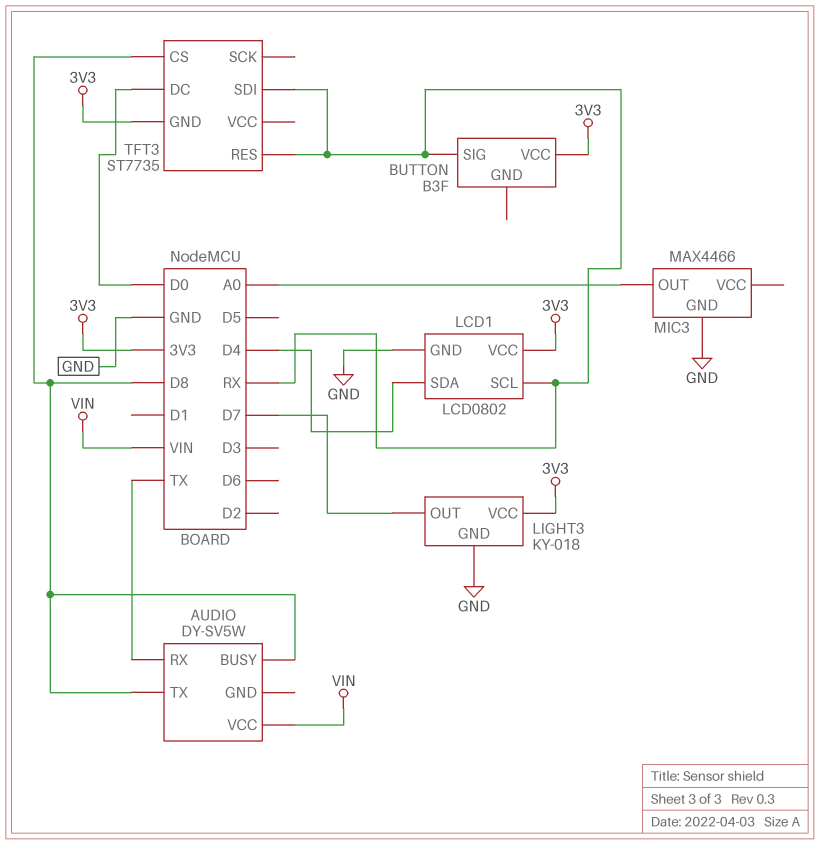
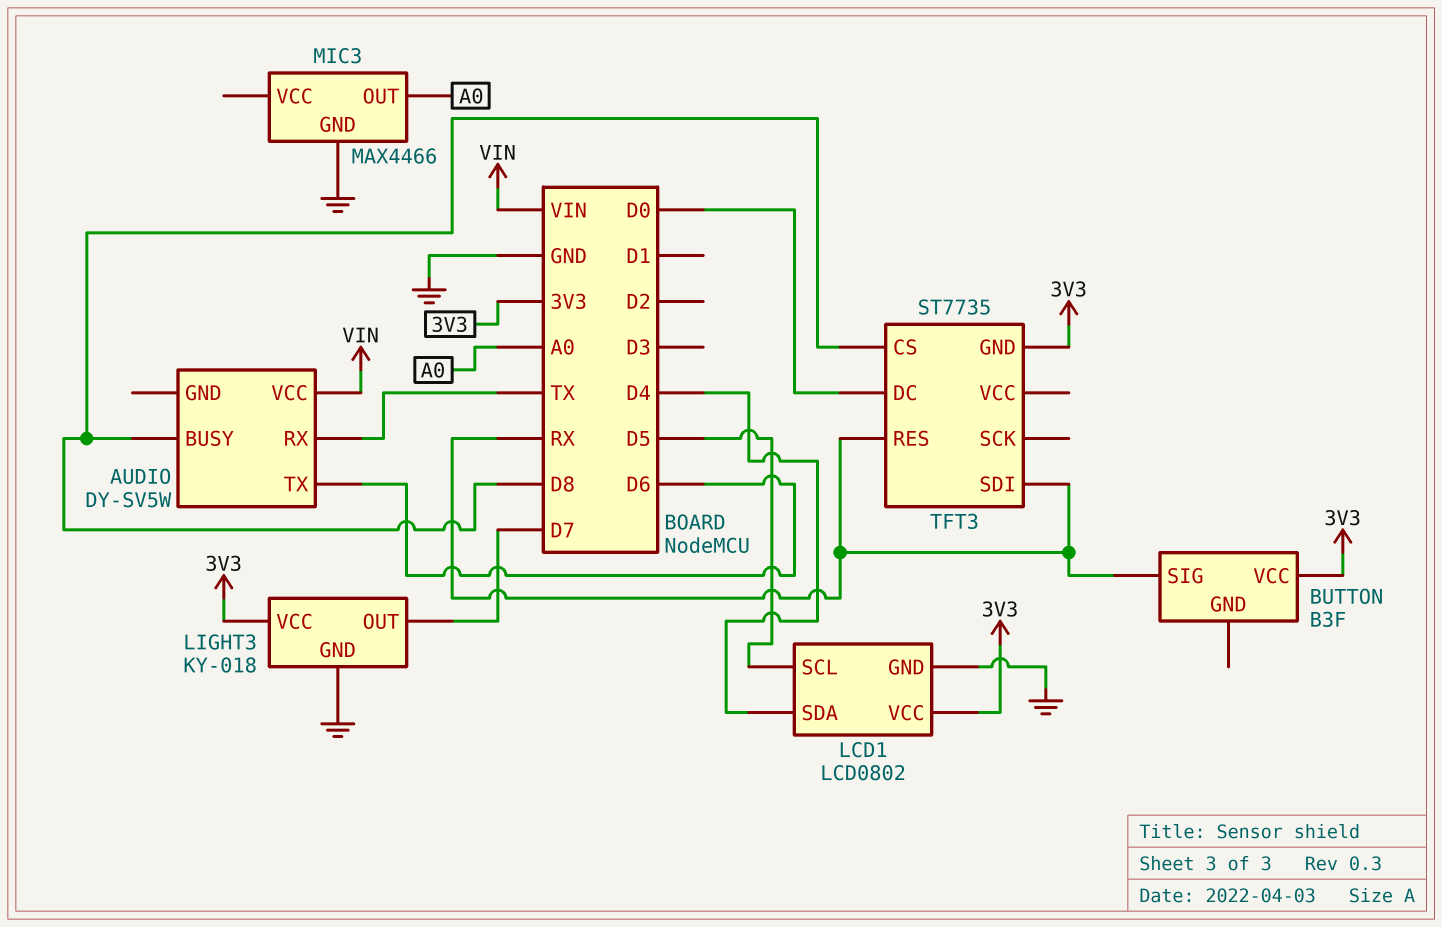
AUDIO pin TX: D8 -> D6
LCD1 pin SCL: RX -> D5

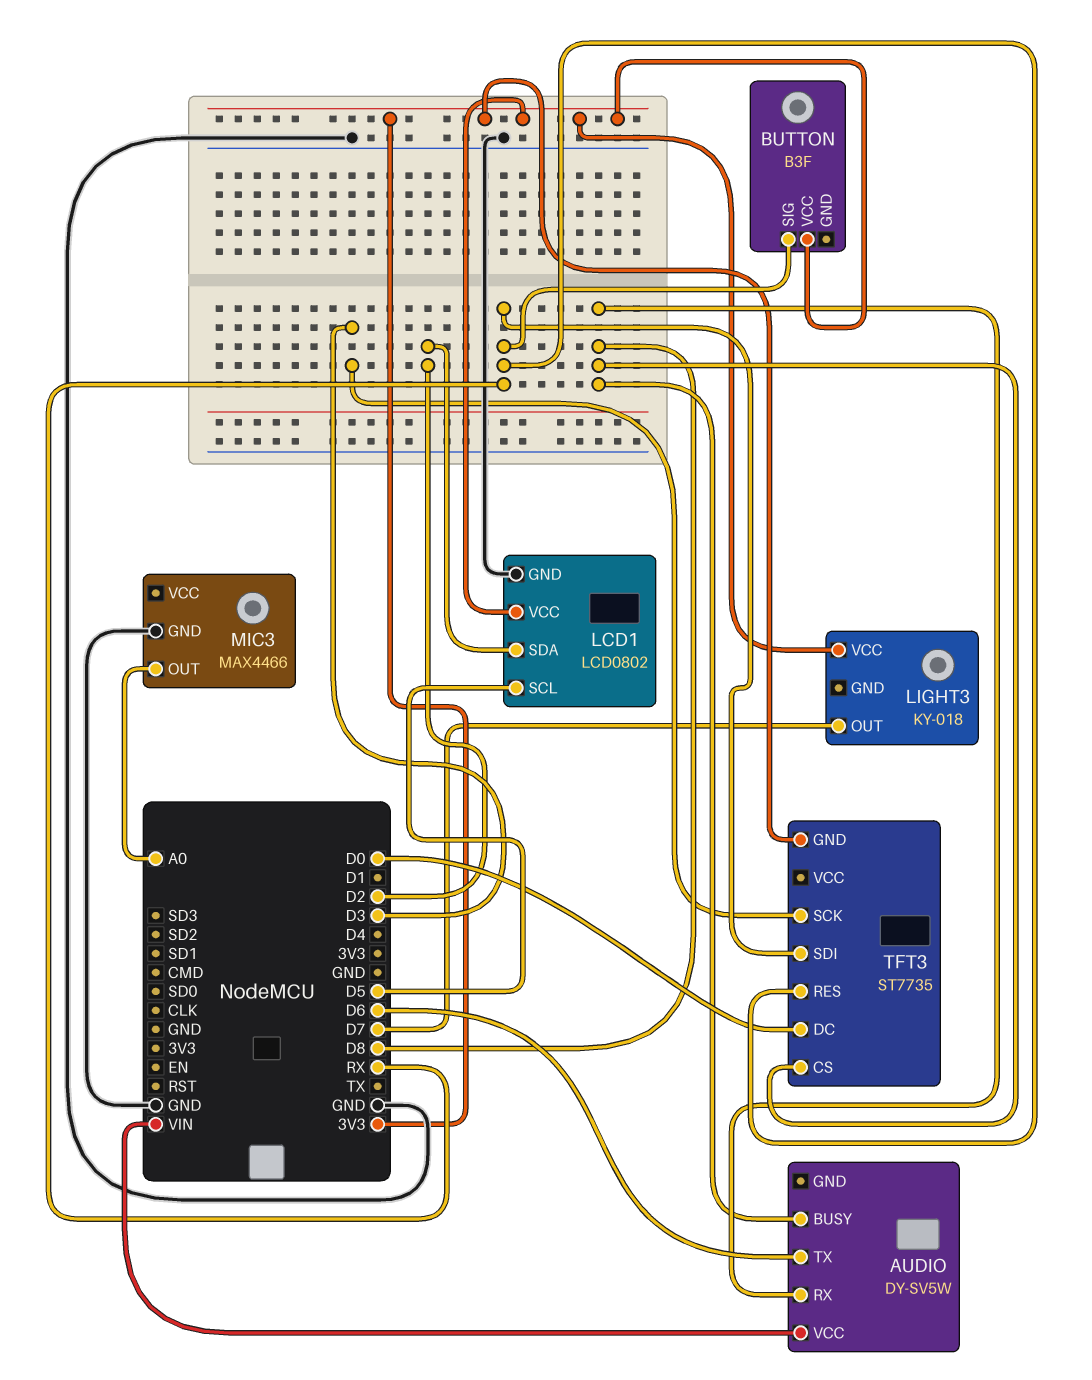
AUDIO pin RX: TX -> D8
LCD1 pin SDA: D4 -> D2
LIGHT3 pin GND: GND -> none
TFT3 pin SCK: none -> D3

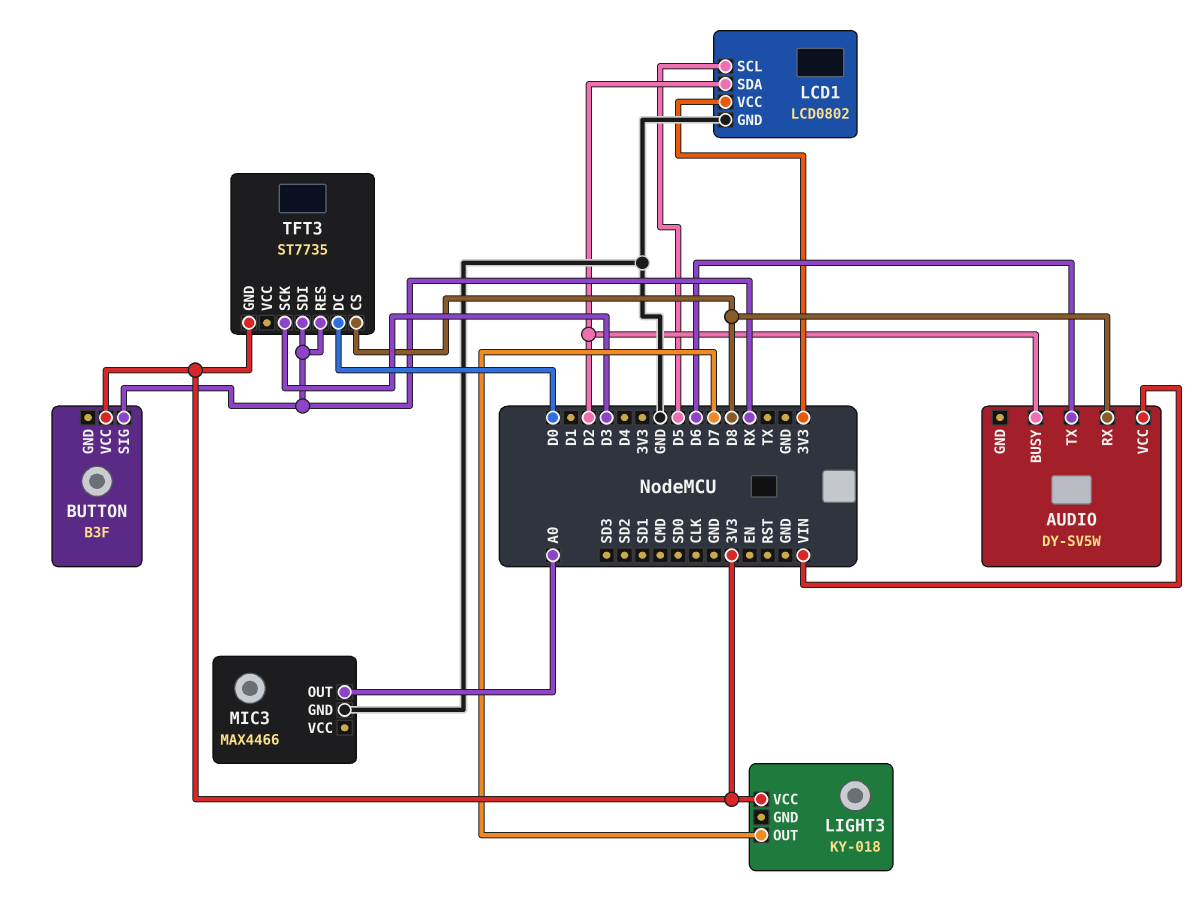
AUDIO pin BUSY: D8 -> D2

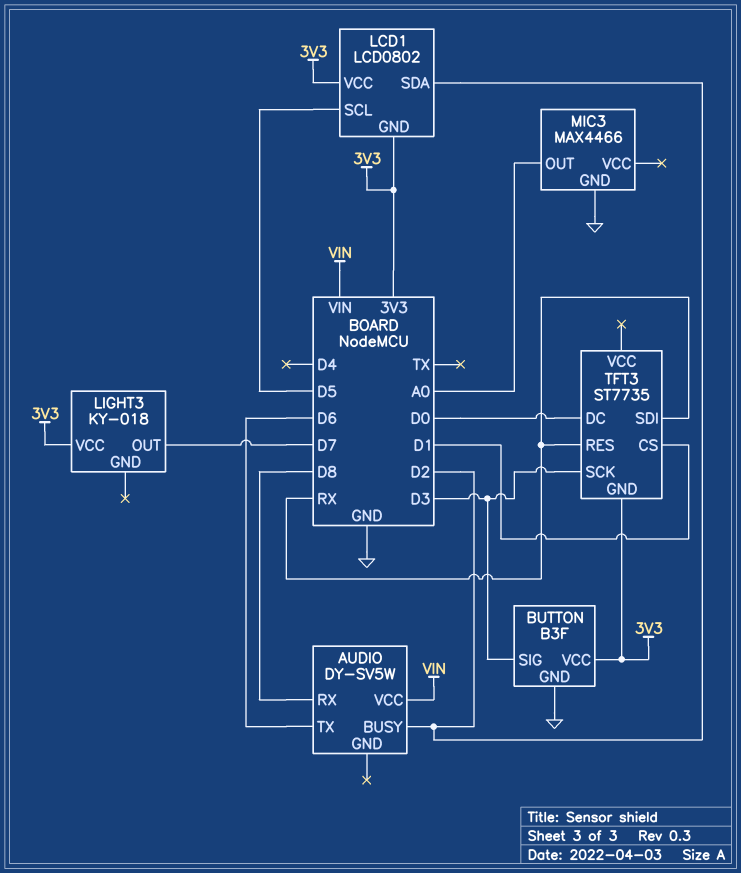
BUTTON pin GND: none -> GND
BUTTON pin SIG: RX -> D3
LCD1 pin GND: GND -> 3V3
TFT3 pin CS: D8 -> D1

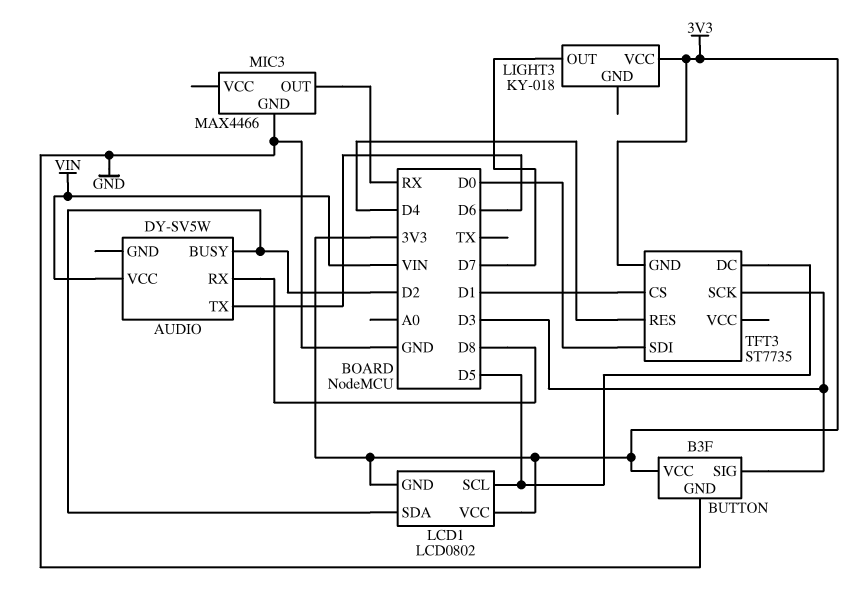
MIC3 pin OUT: A0 -> RX
TFT3 pin DC: D0 -> D5
TFT3 pin RES: RX -> D4
TFT3 pin SDI: RX -> D0

